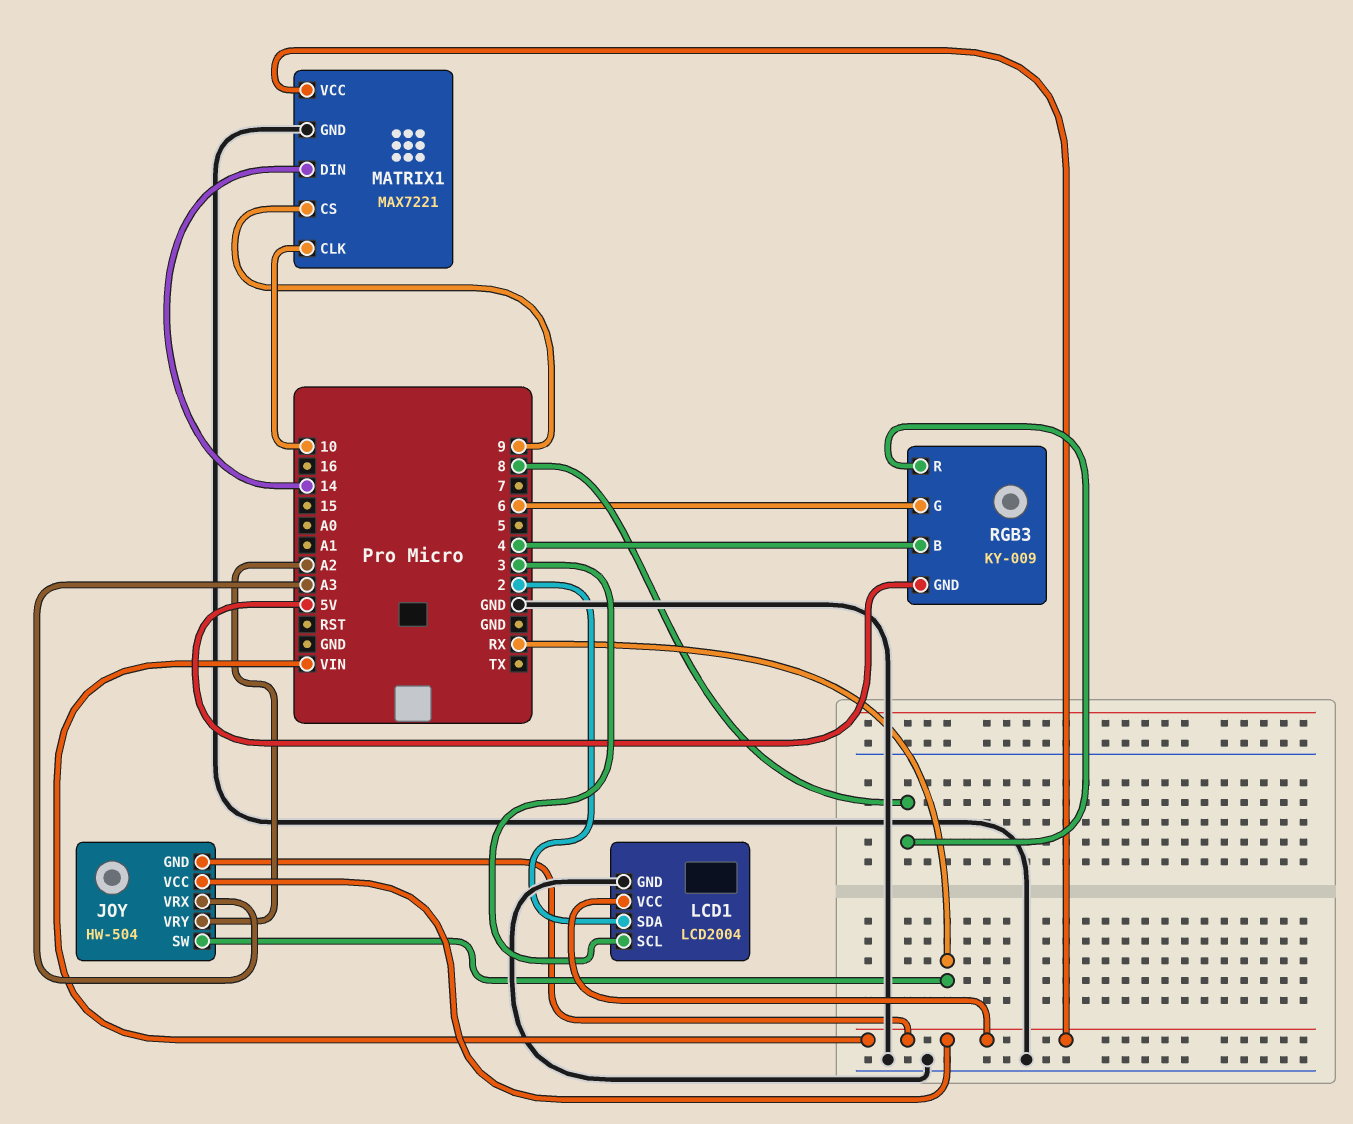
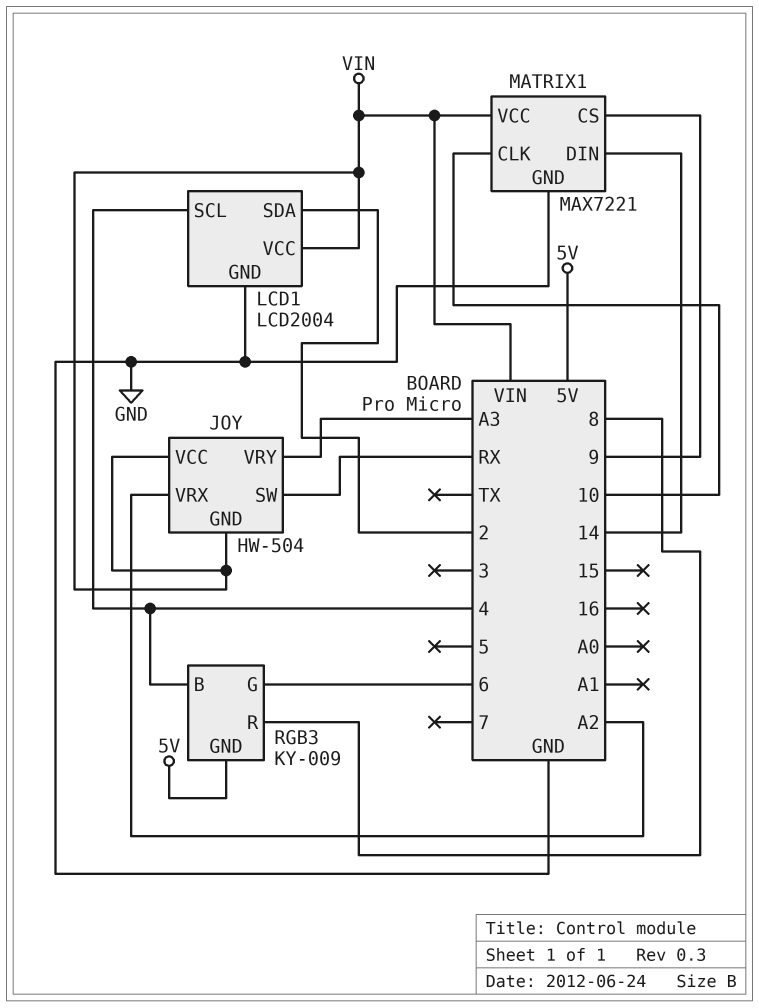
JOY pin VRX: A3 -> A2
JOY pin VRY: A2 -> A3
LCD1 pin SCL: 3 -> 4

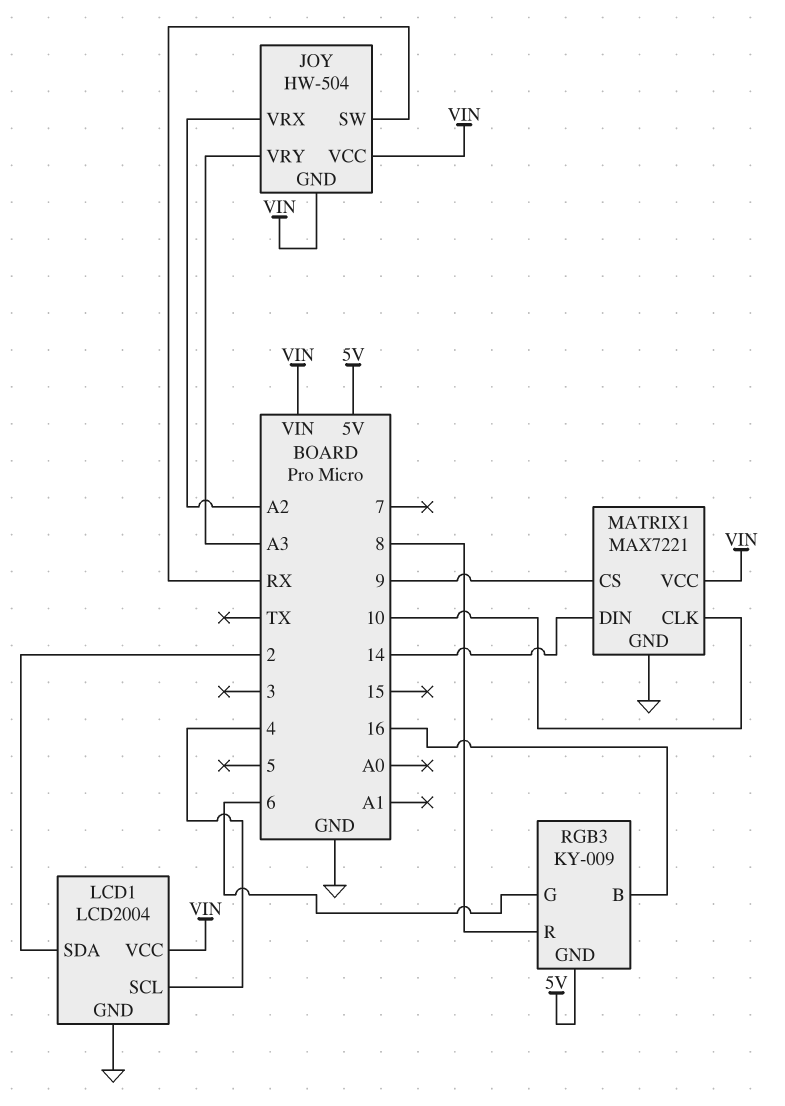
RGB3 pin B: 4 -> 16

